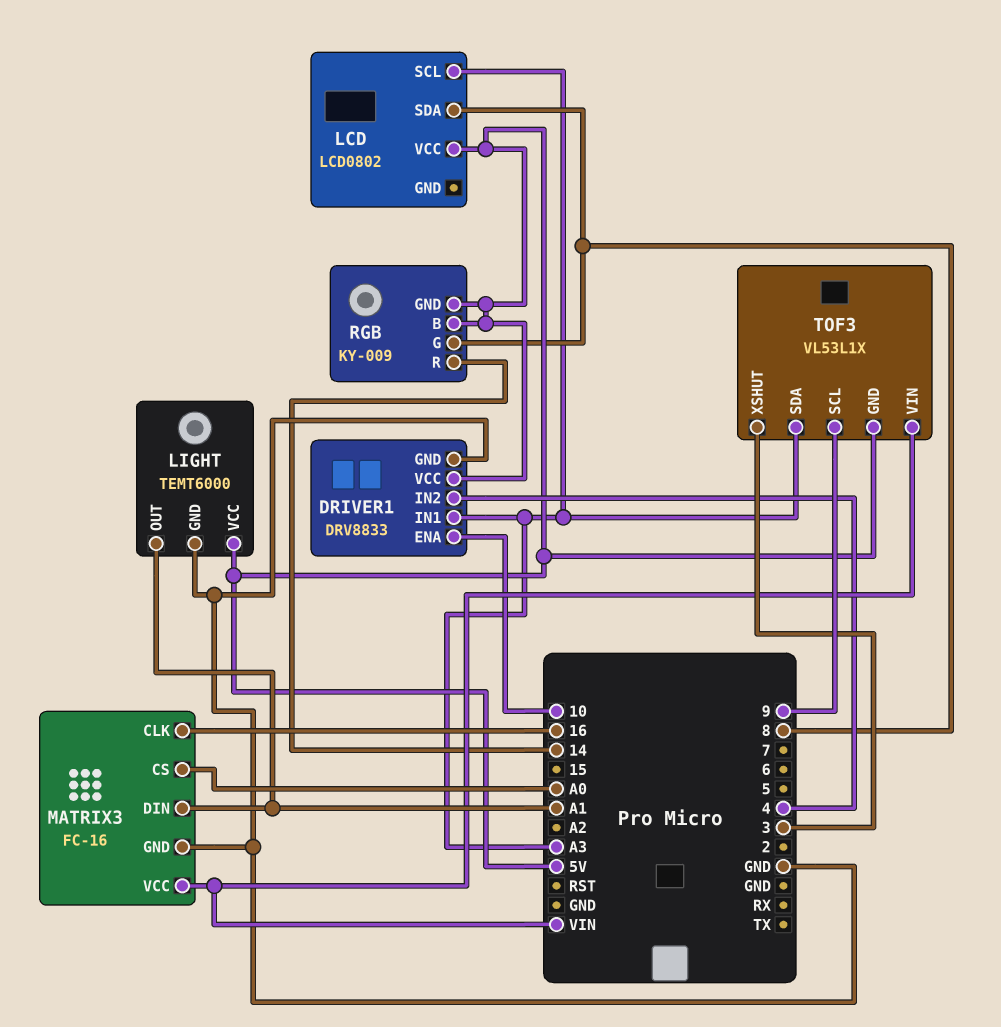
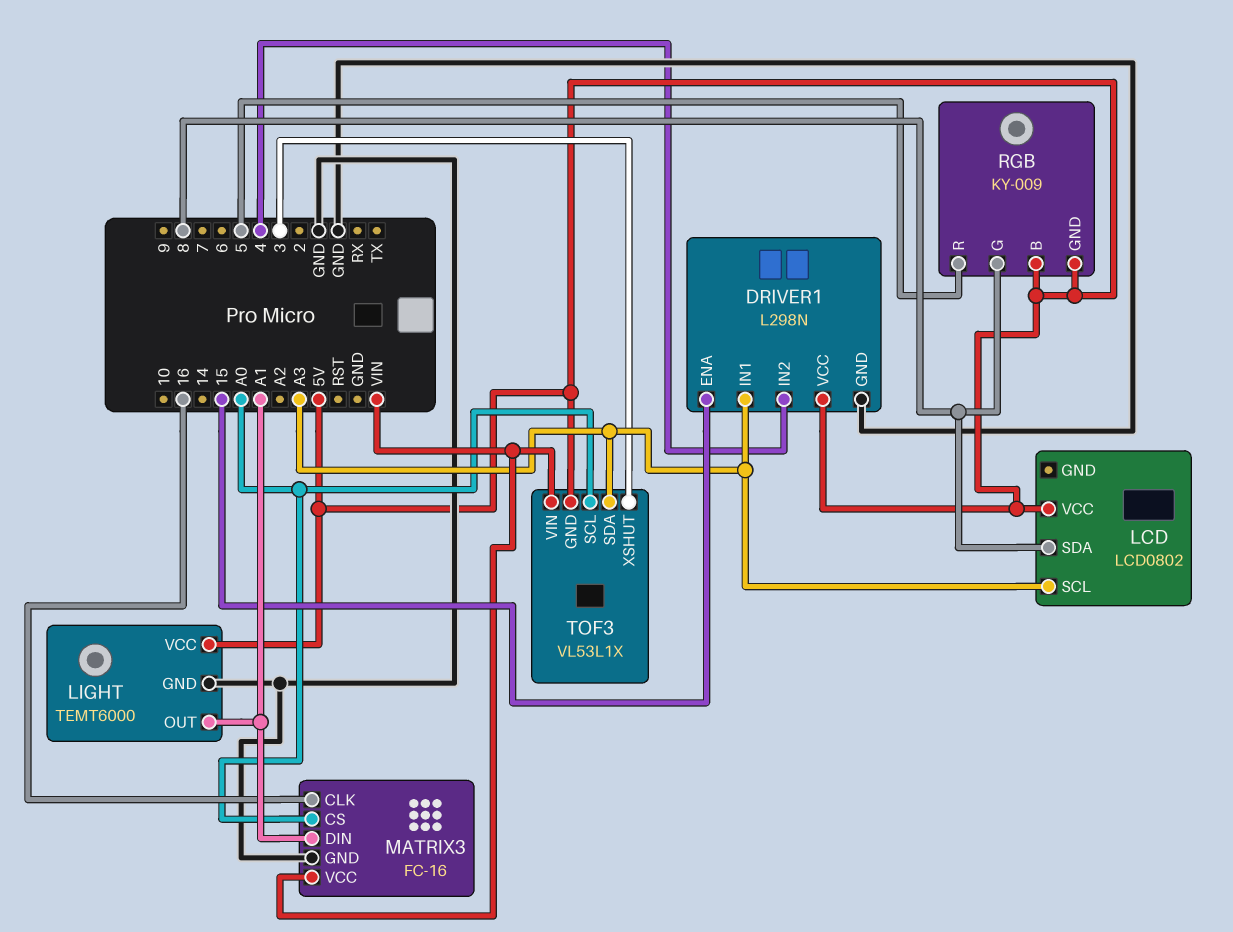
DRIVER1: DRV8833 -> L298N
DRIVER1 pin ENA: 10 -> 15
RGB pin R: 14 -> 5
TOF3 pin SCL: 9 -> A0

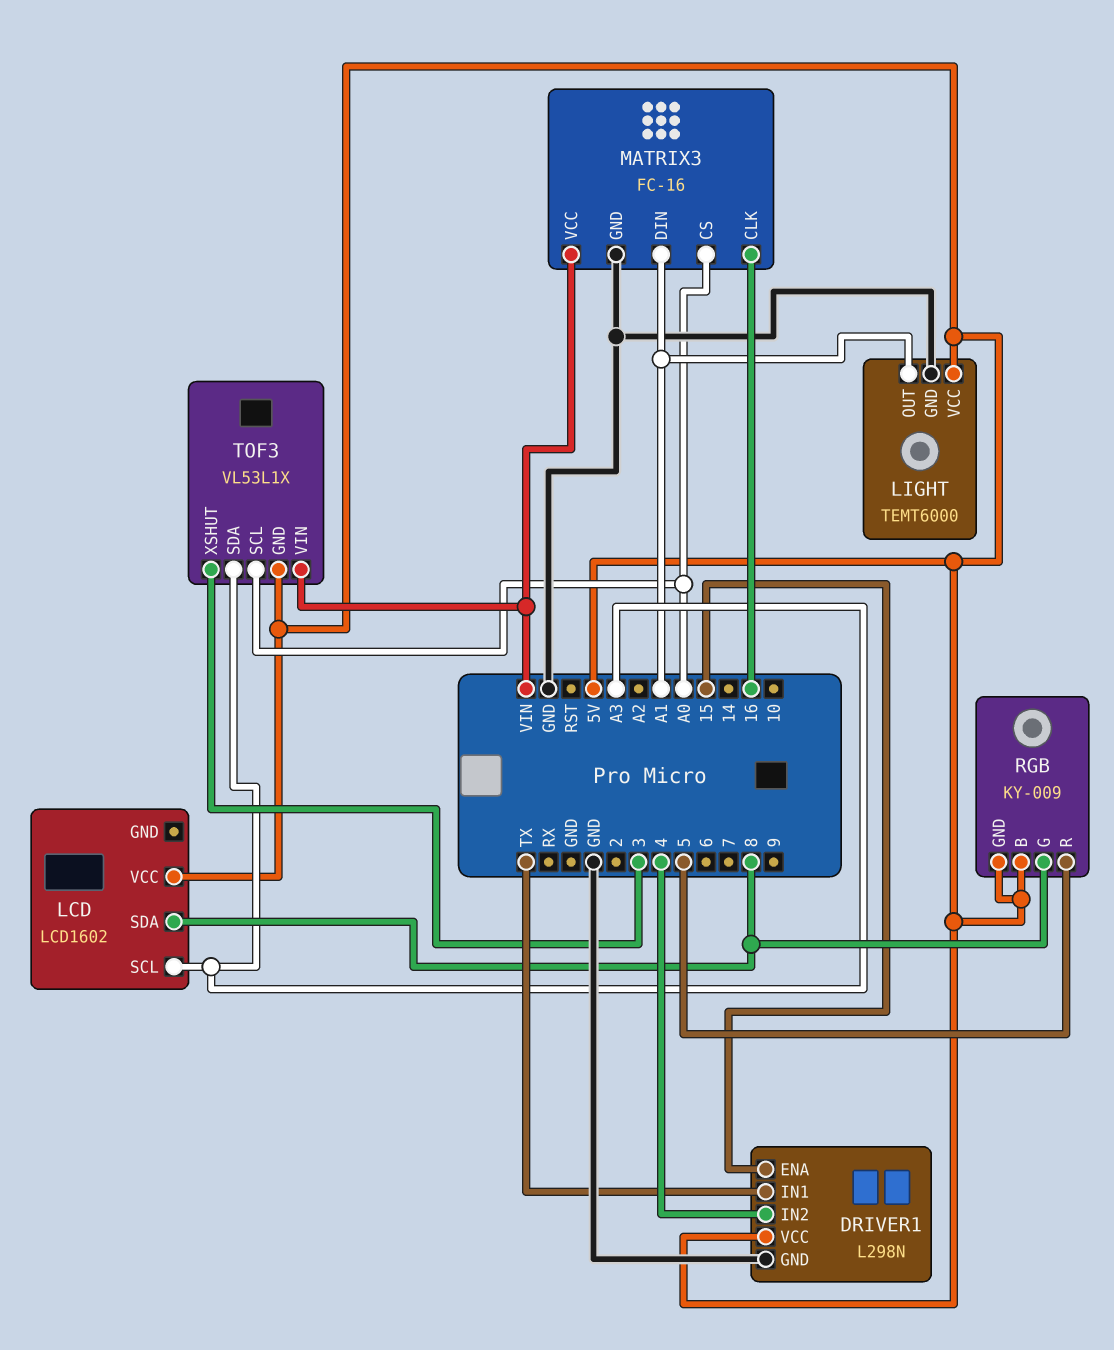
DRIVER1 pin IN1: A3 -> TX
LCD: LCD0802 -> LCD1602

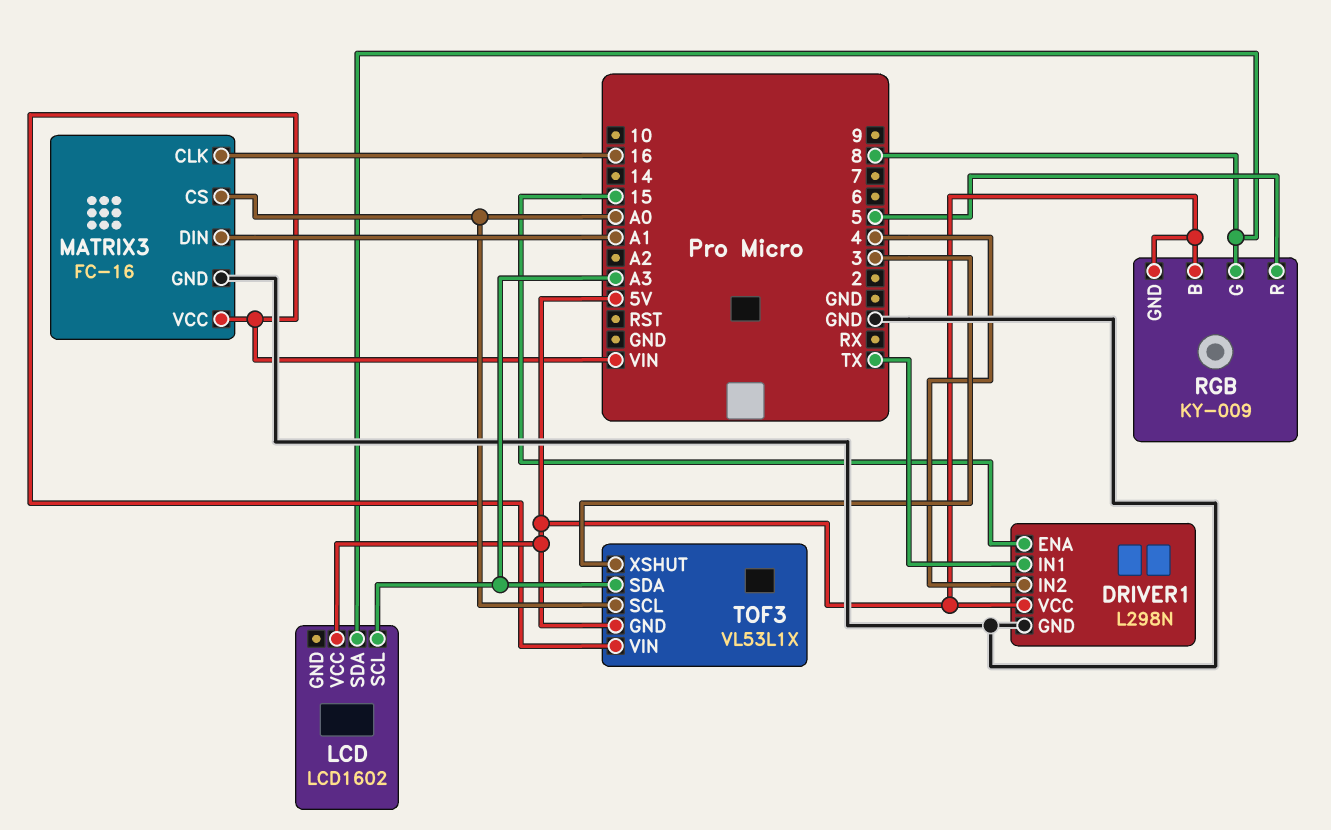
LIGHT: TEMT6000 -> none
LIGHT pin GND: GND -> none
LIGHT pin OUT: A1 -> none
LIGHT pin VCC: 5V -> none

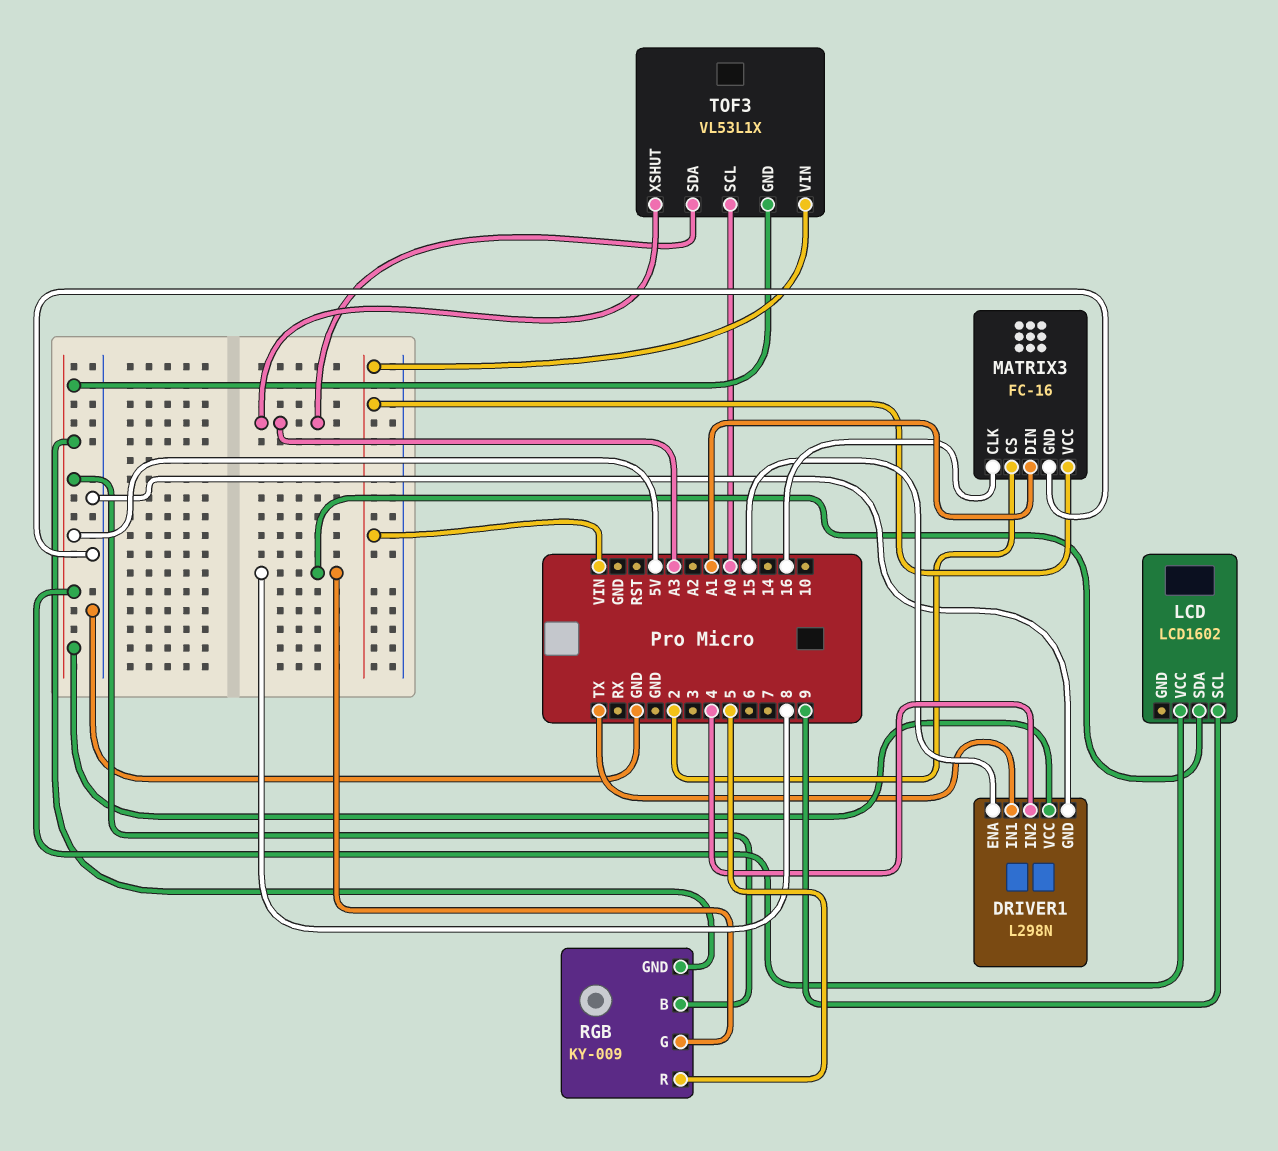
LCD pin SCL: A3 -> 9
MATRIX3 pin CS: A0 -> 2
TOF3 pin XSHUT: 3 -> A3

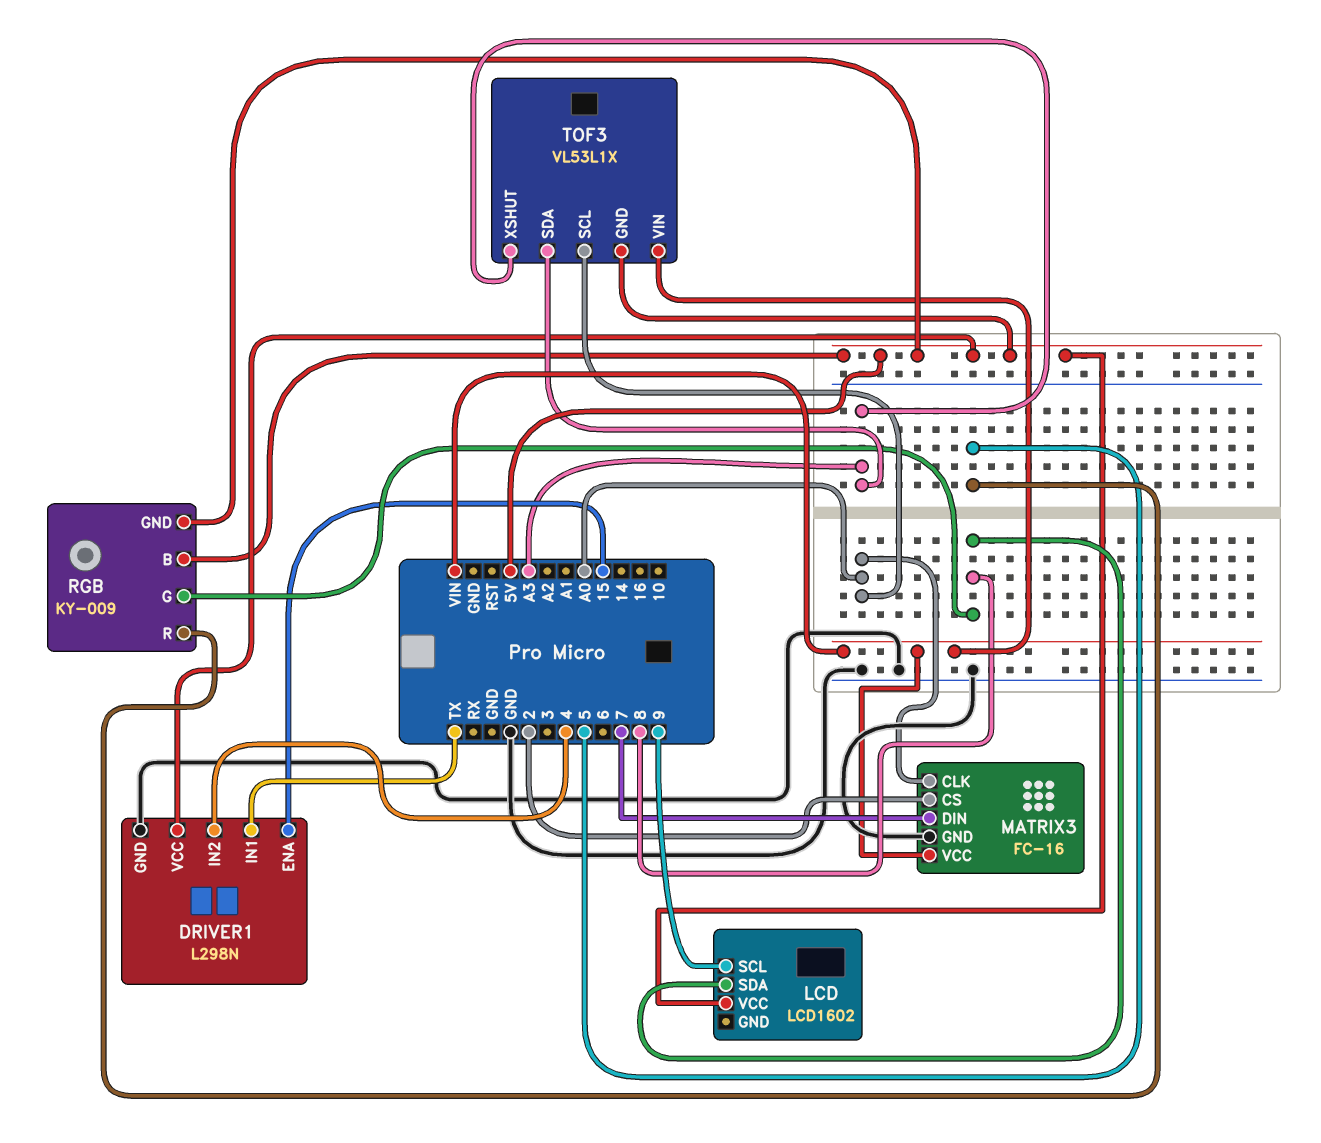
MATRIX3 pin CLK: 16 -> A0
MATRIX3 pin DIN: A1 -> 7

